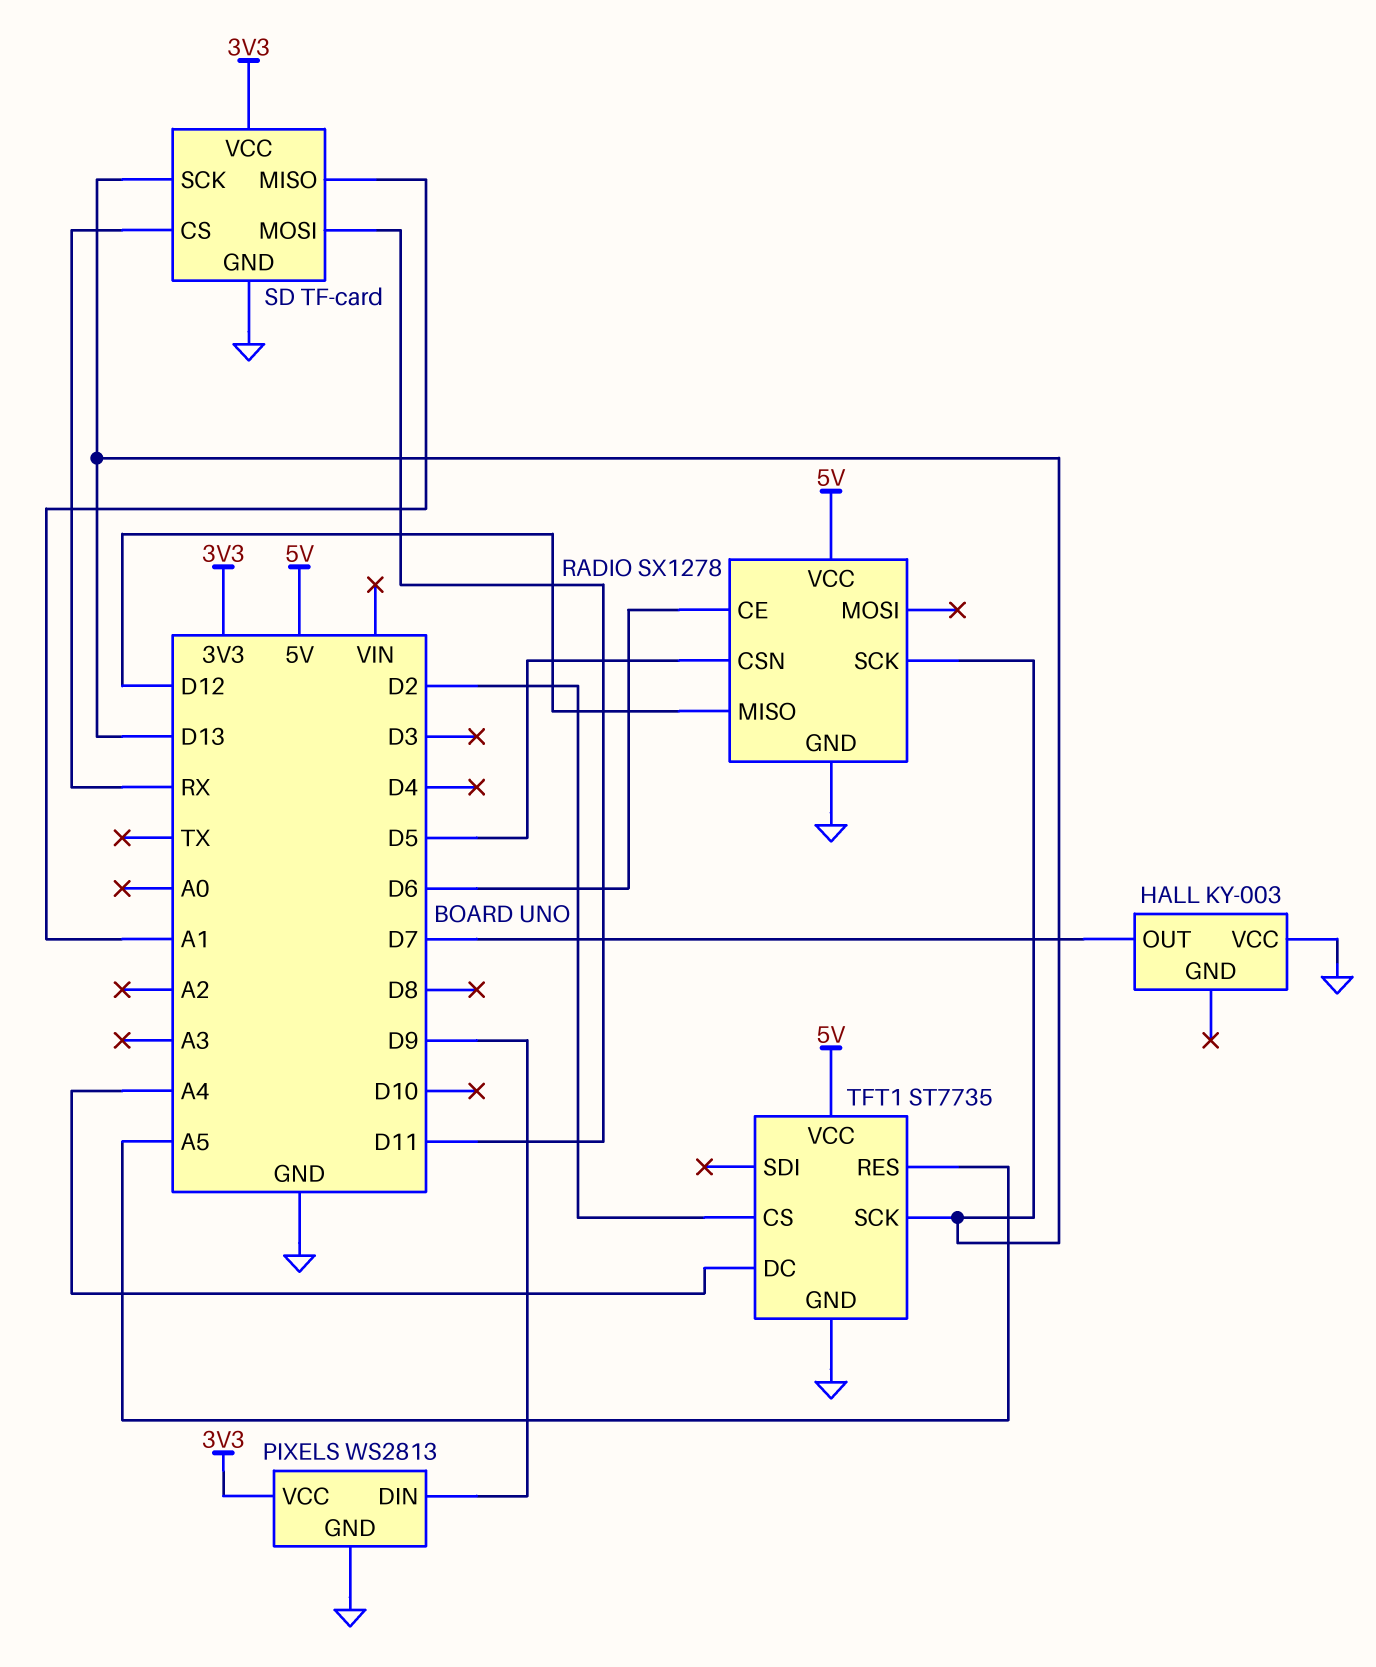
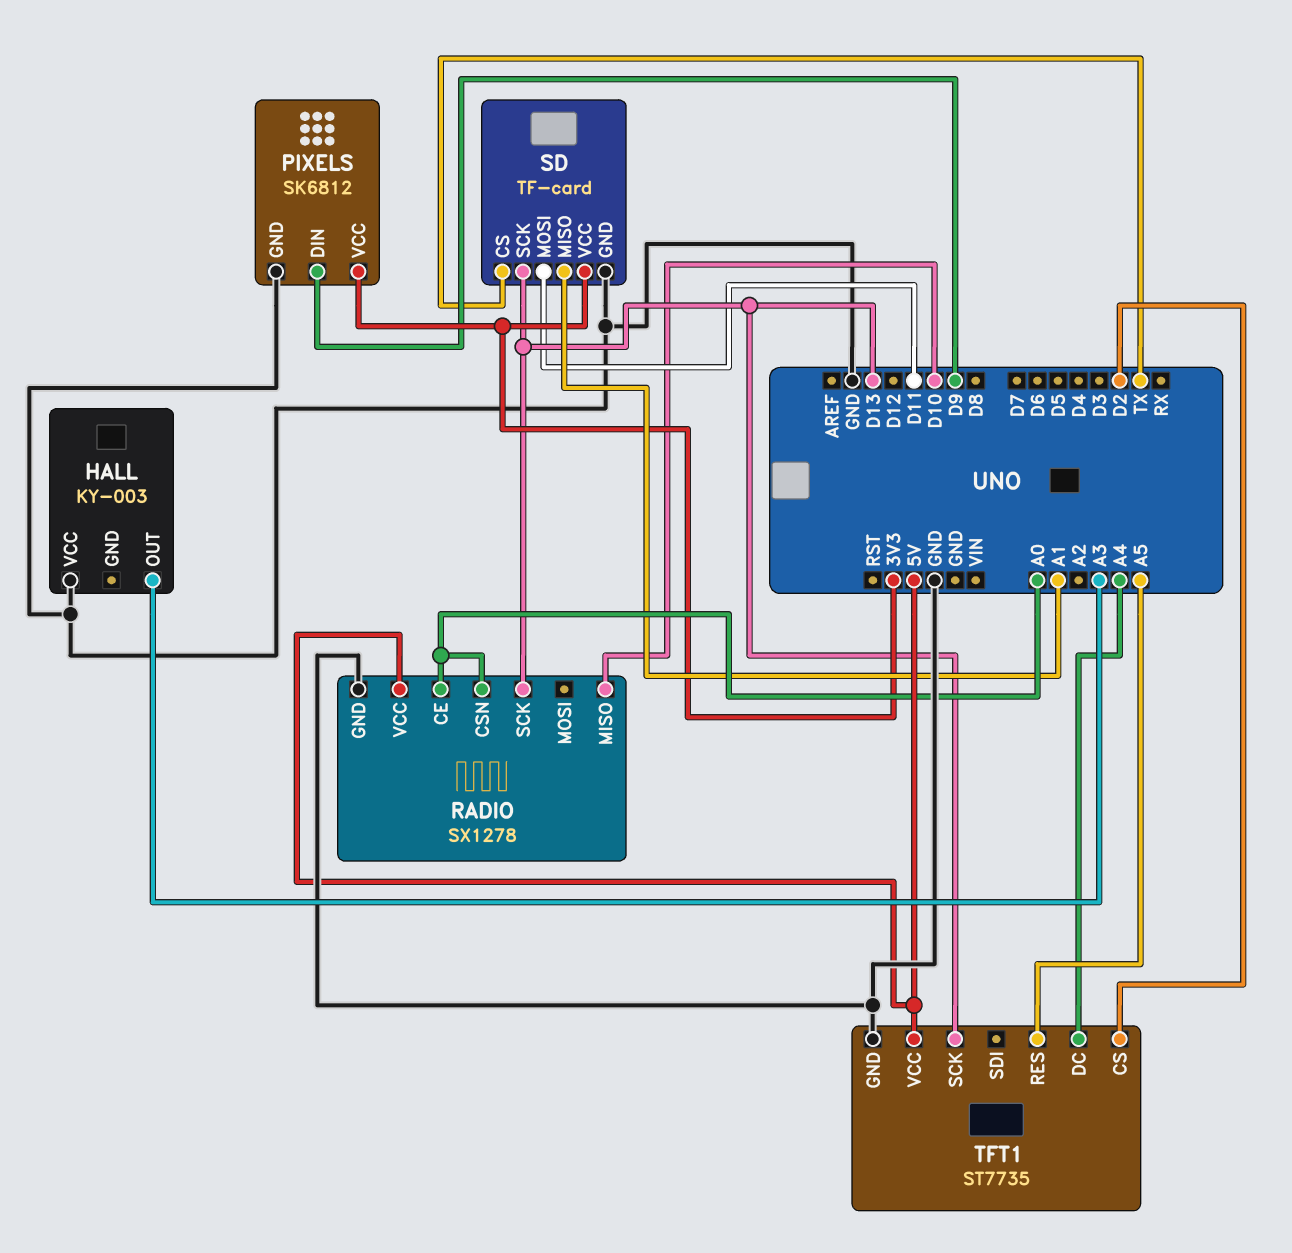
HALL pin OUT: D7 -> A3
PIXELS: WS2813 -> SK6812
RADIO pin CE: D6 -> A0
RADIO pin CSN: D5 -> A0
RADIO pin MISO: D12 -> D10
SD pin CS: RX -> TX

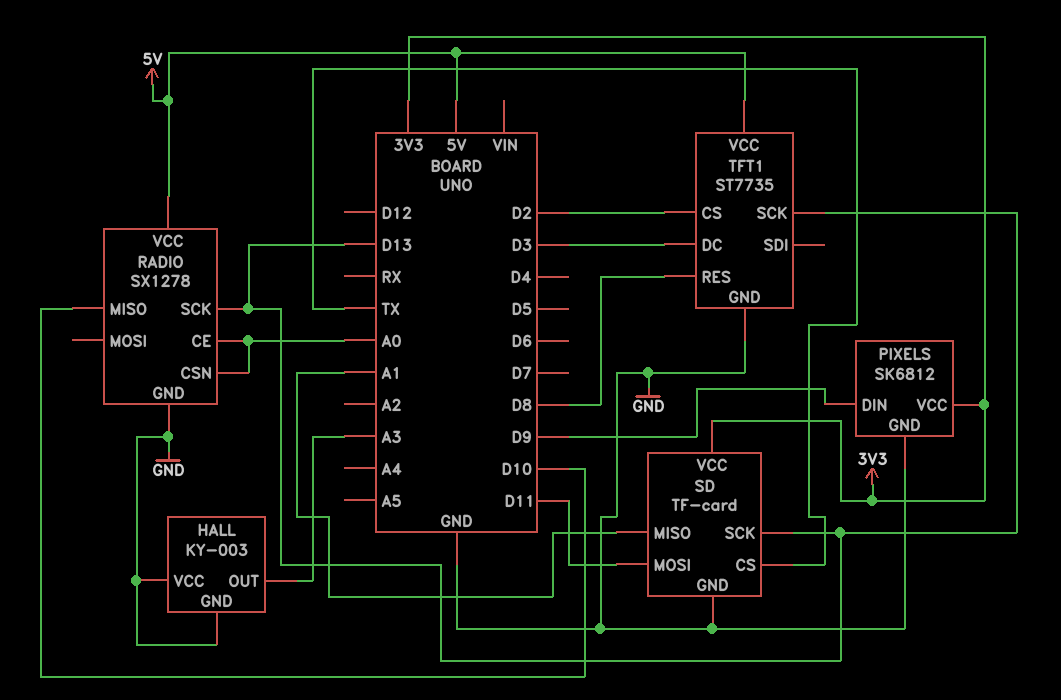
HALL pin GND: none -> GND
TFT1 pin DC: A4 -> D3
TFT1 pin RES: A5 -> D8

